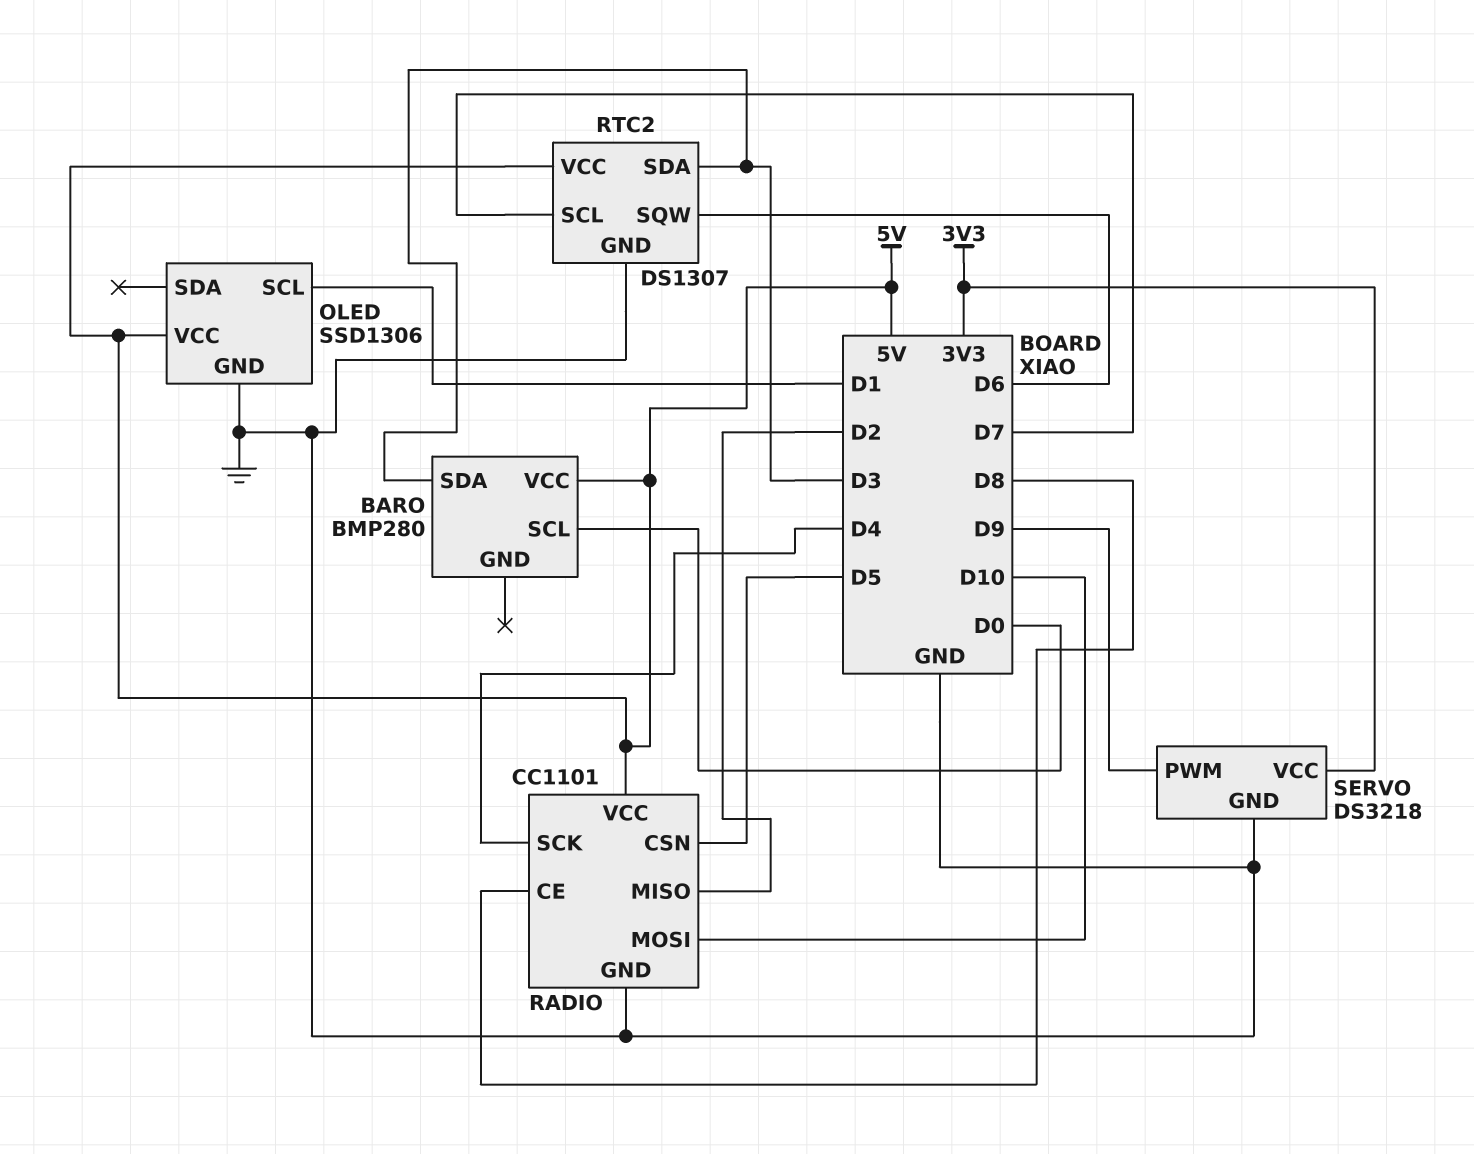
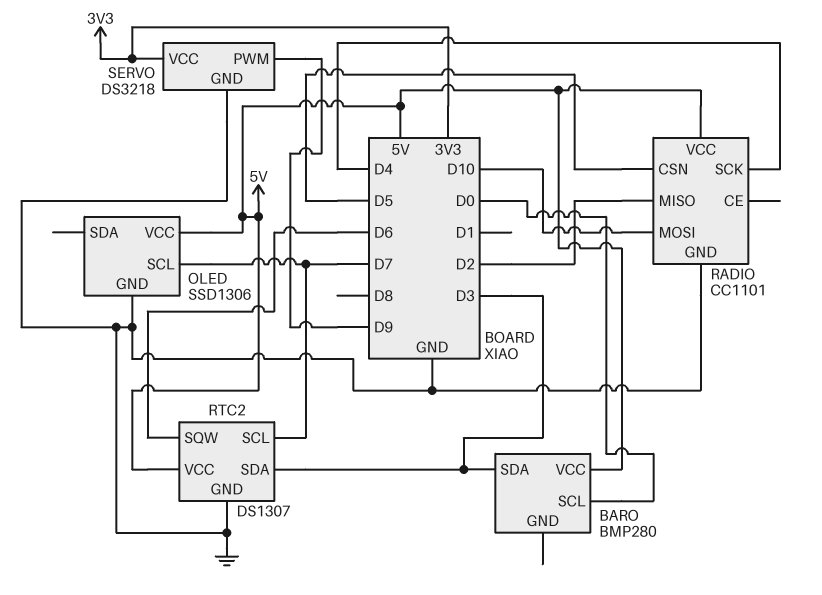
OLED pin SCL: D1 -> D7
RADIO pin CE: D8 -> none

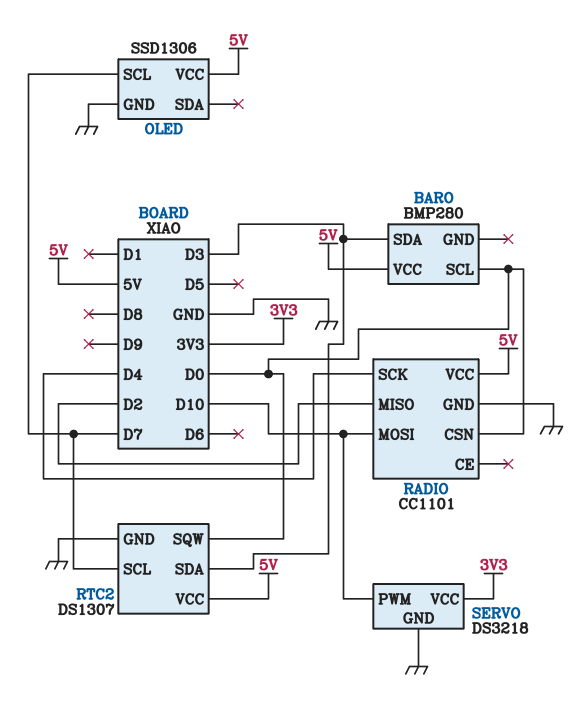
RADIO pin CSN: D5 -> D0
RTC2 pin SQW: D6 -> D0
SERVO pin PWM: D9 -> D10

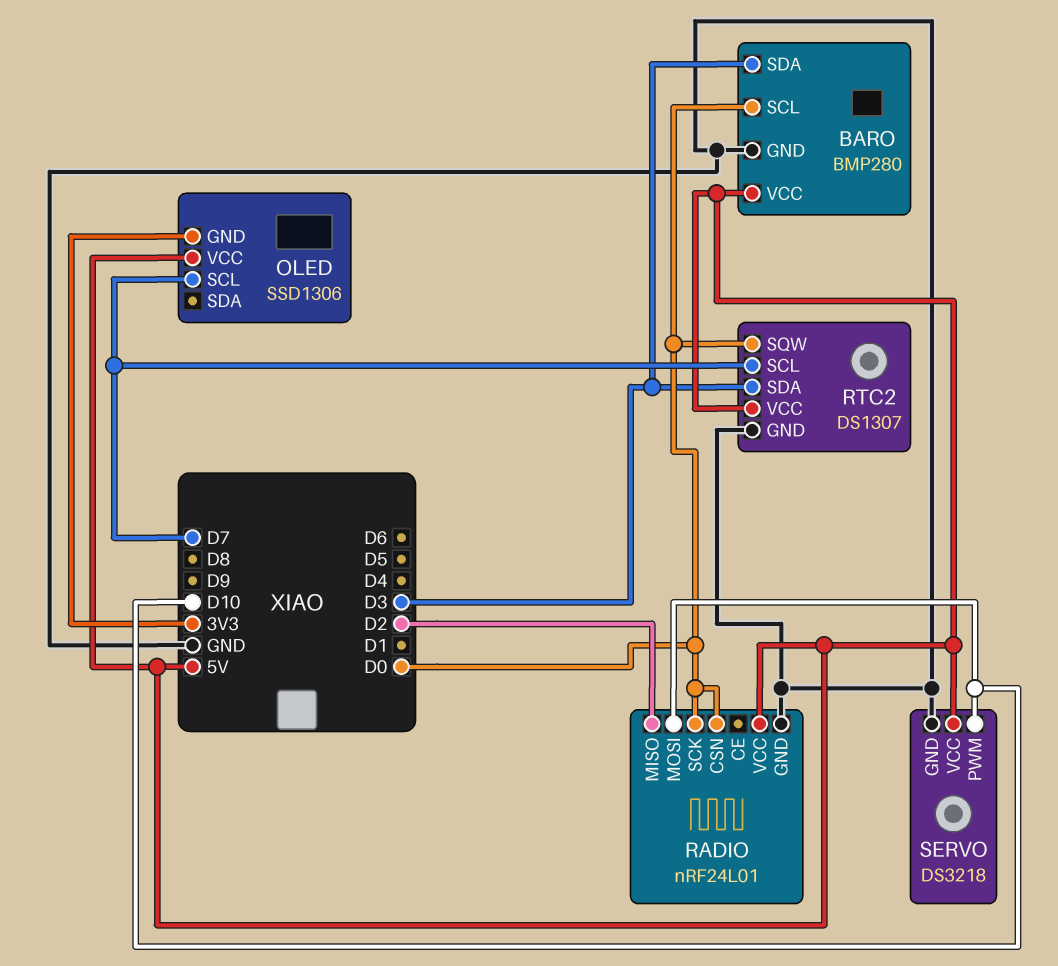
BARO pin GND: none -> GND
OLED pin GND: GND -> 3V3
RADIO: CC1101 -> nRF24L01
RADIO pin SCK: D4 -> D0
SERVO pin VCC: 3V3 -> 5V

